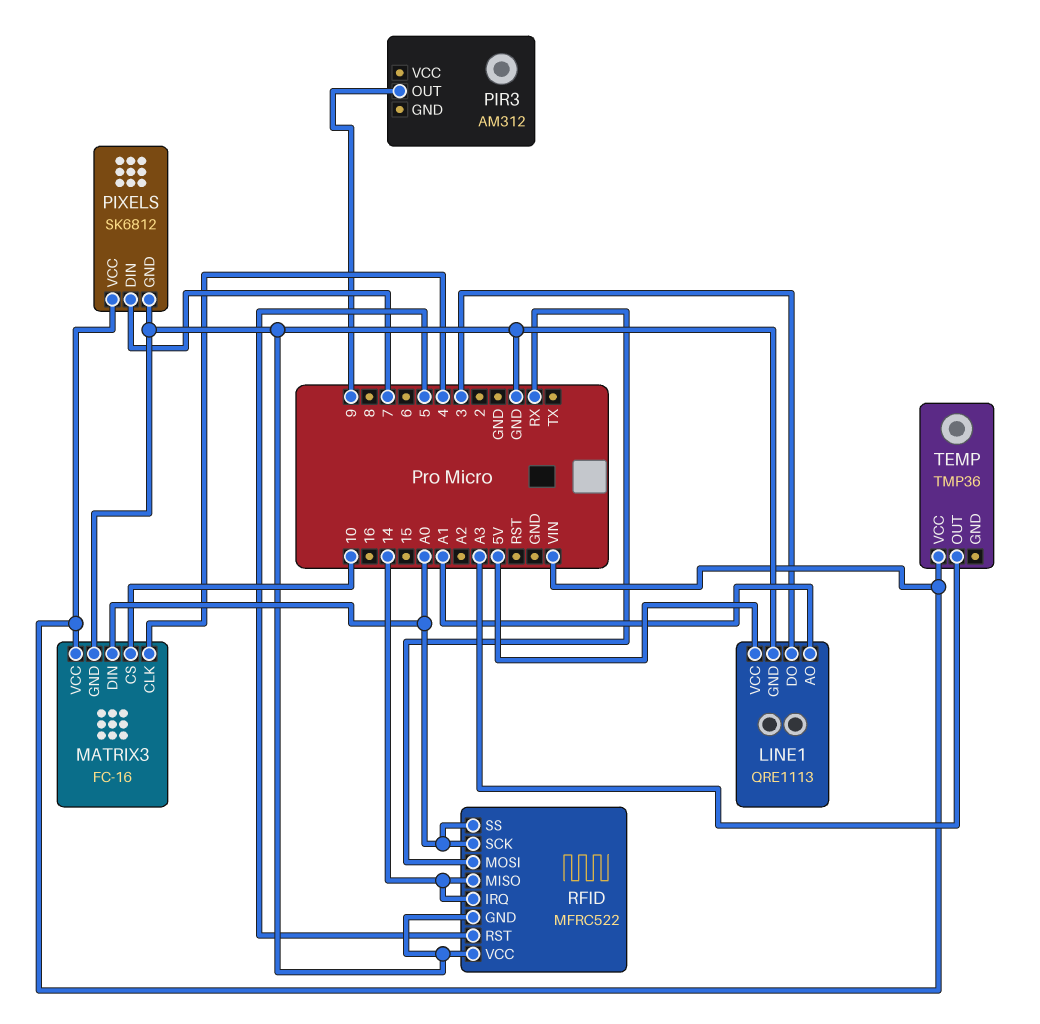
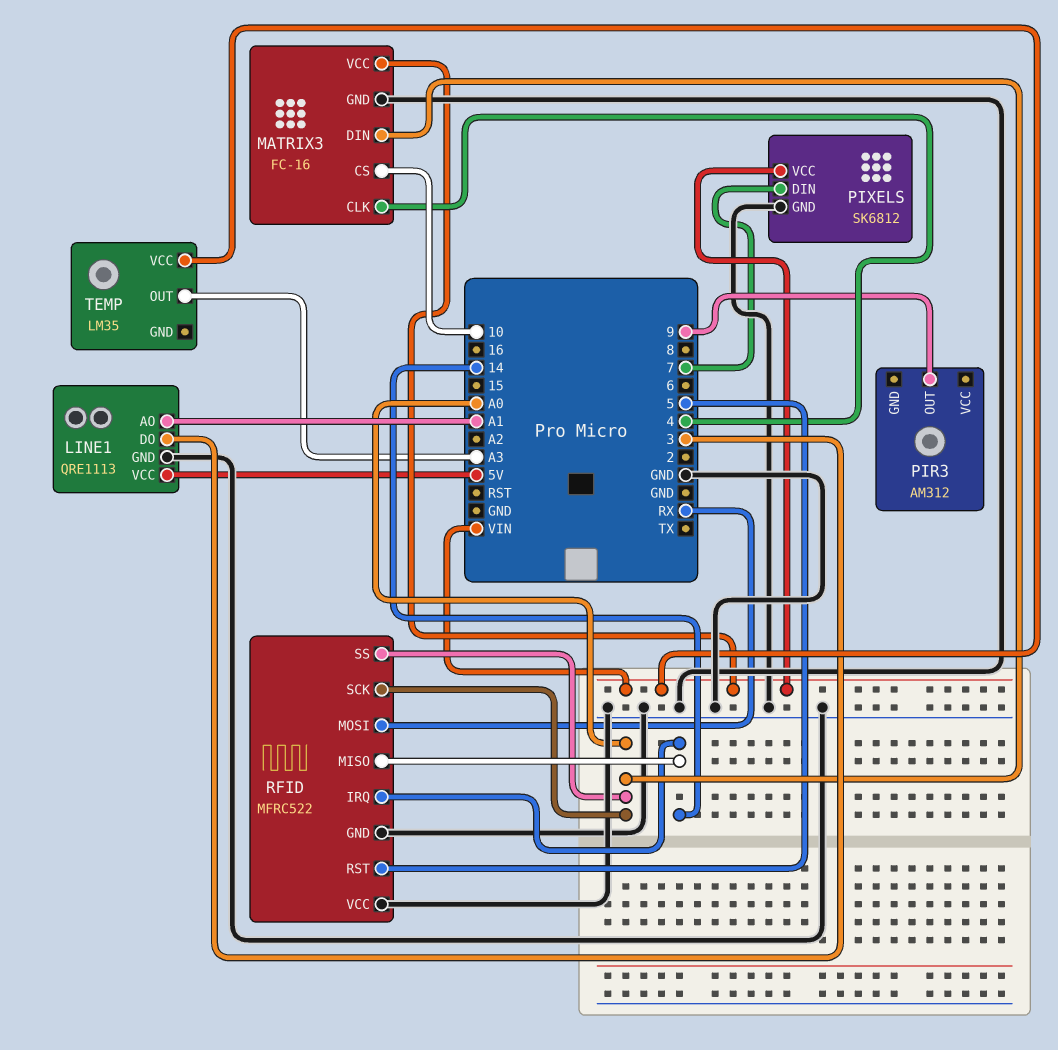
TEMP: TMP36 -> LM35

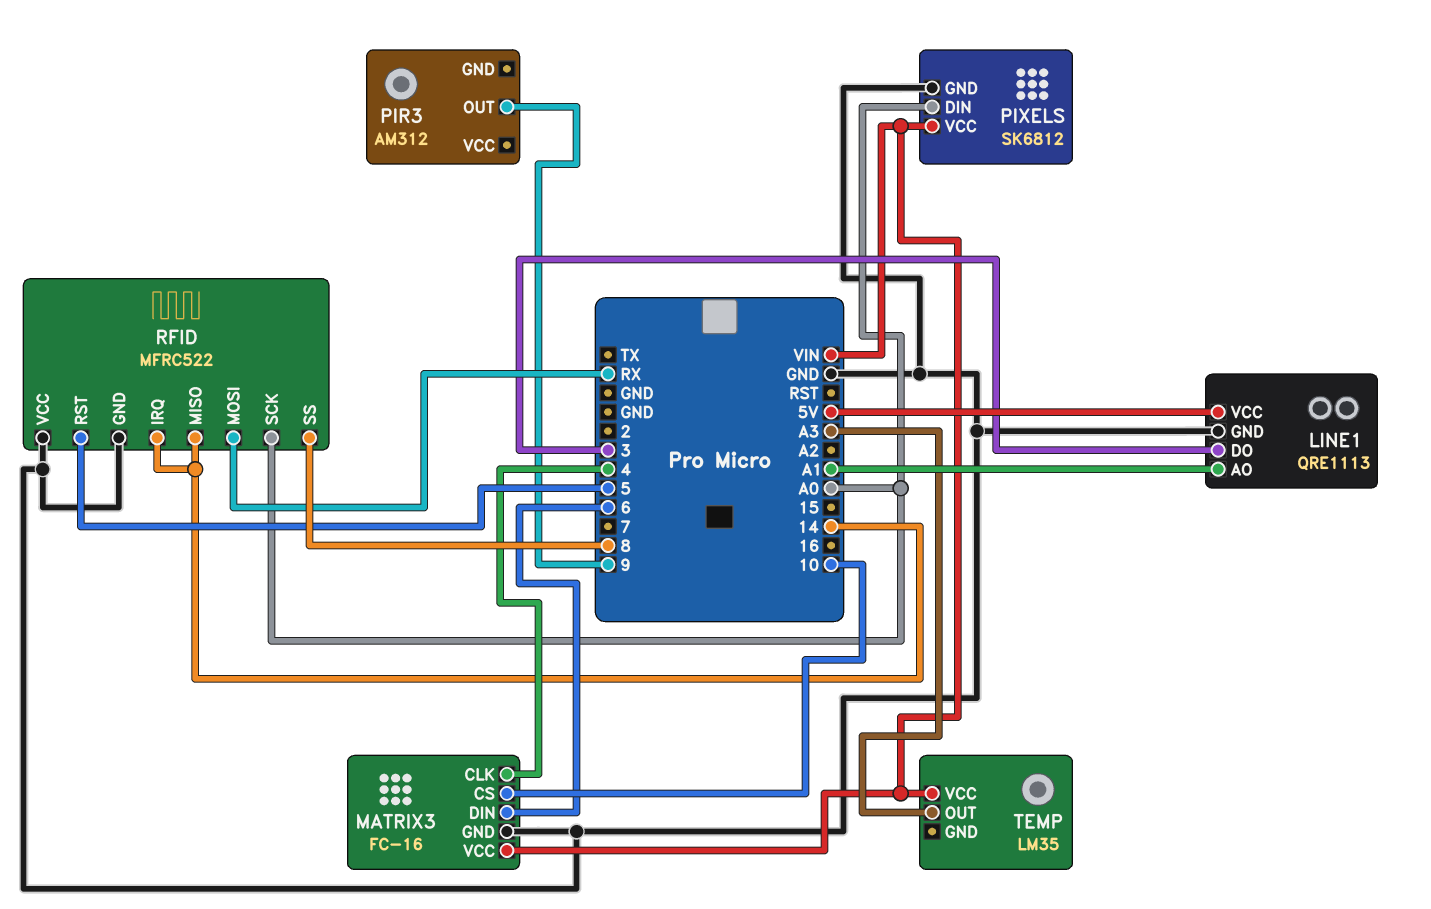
MATRIX3 pin DIN: A0 -> 6
PIXELS pin DIN: 7 -> A0
RFID pin SS: A0 -> 8

